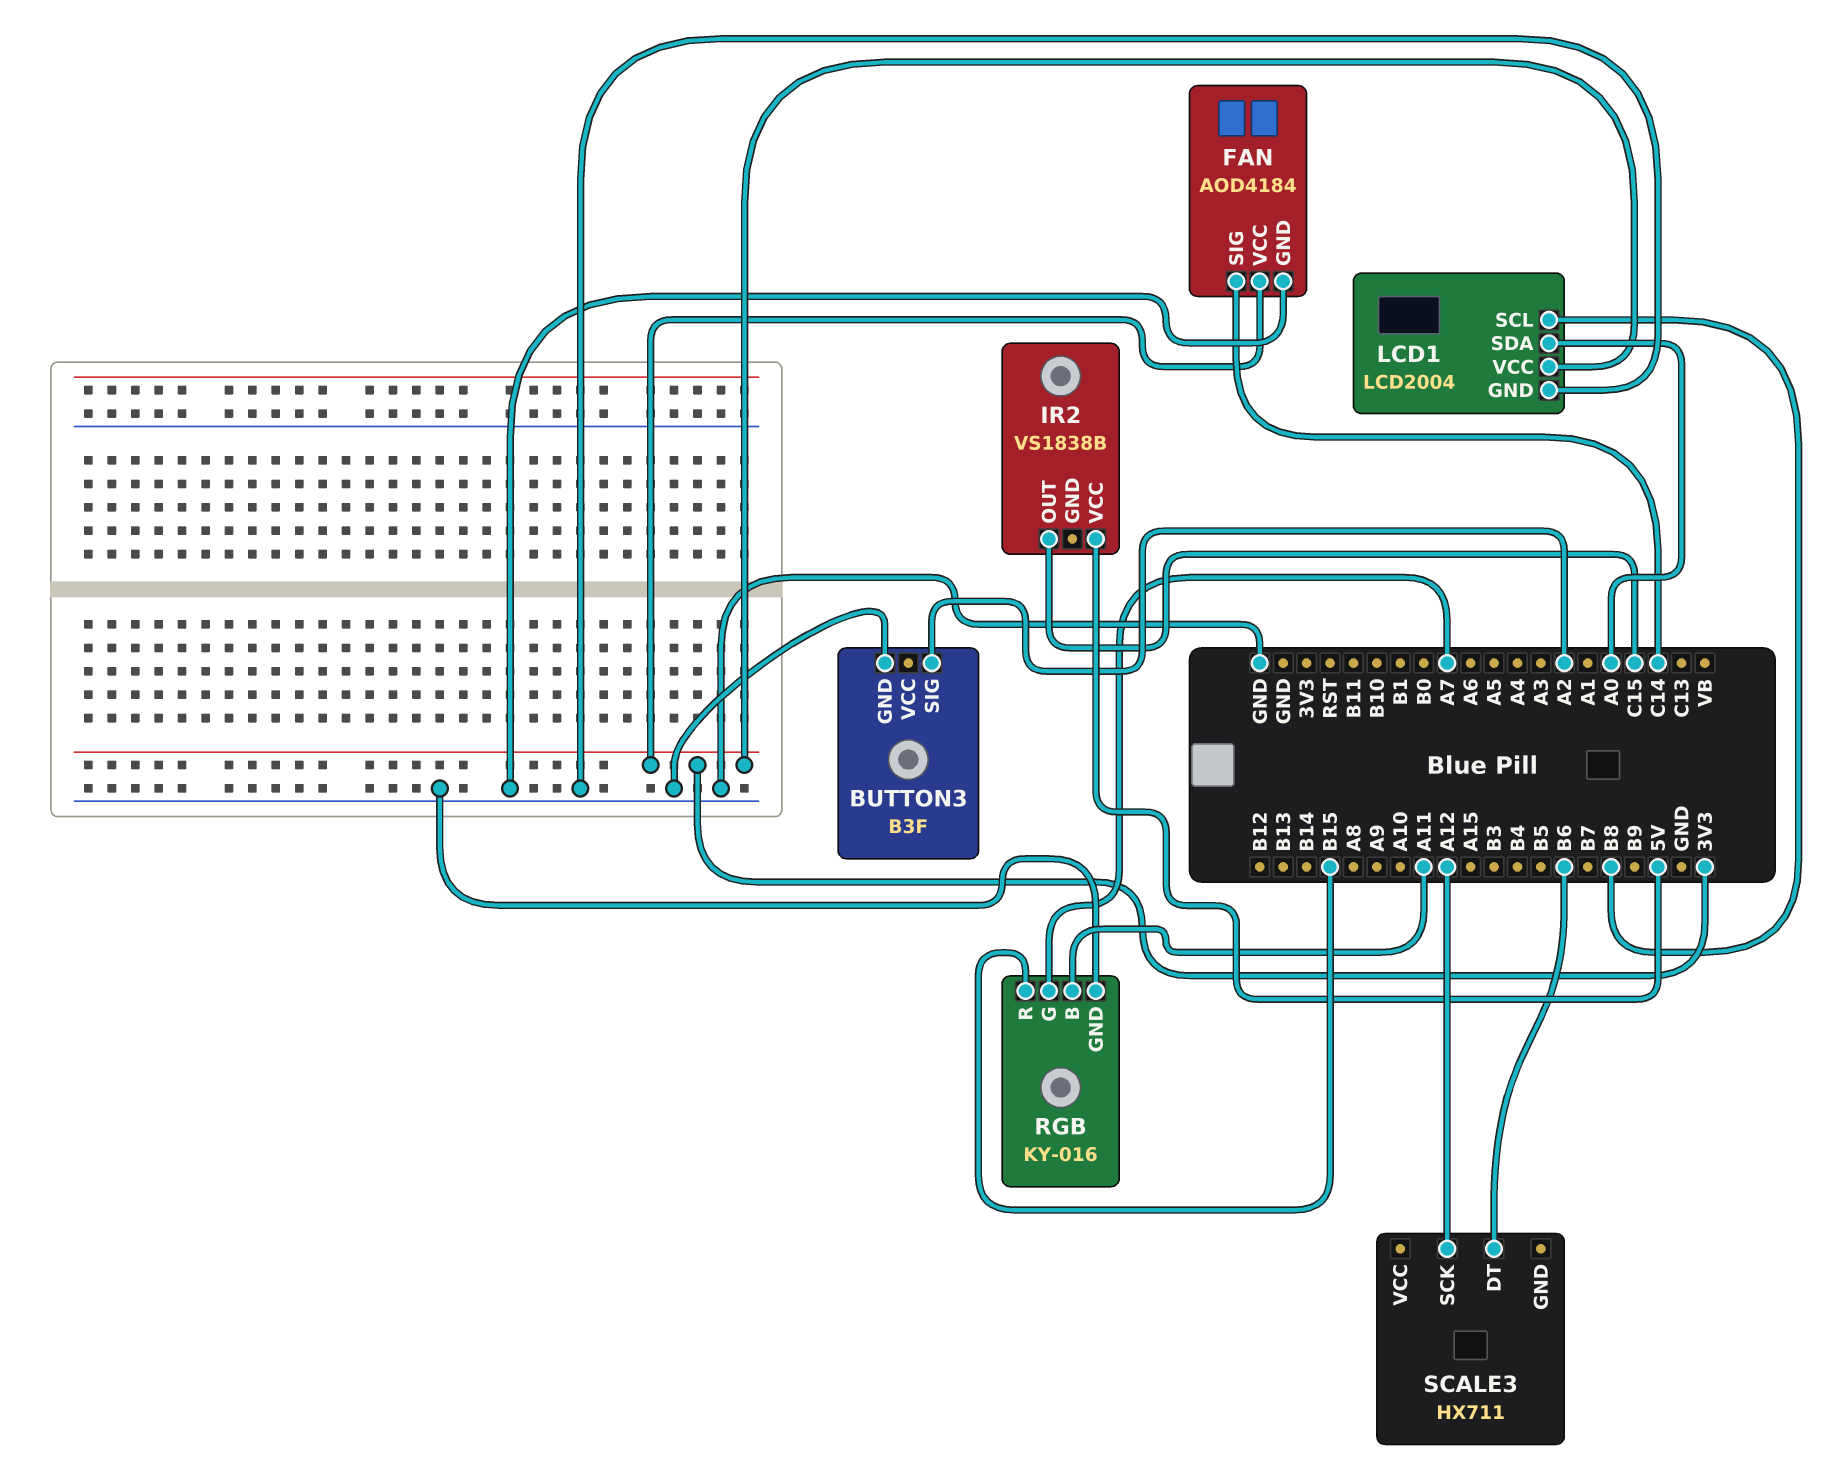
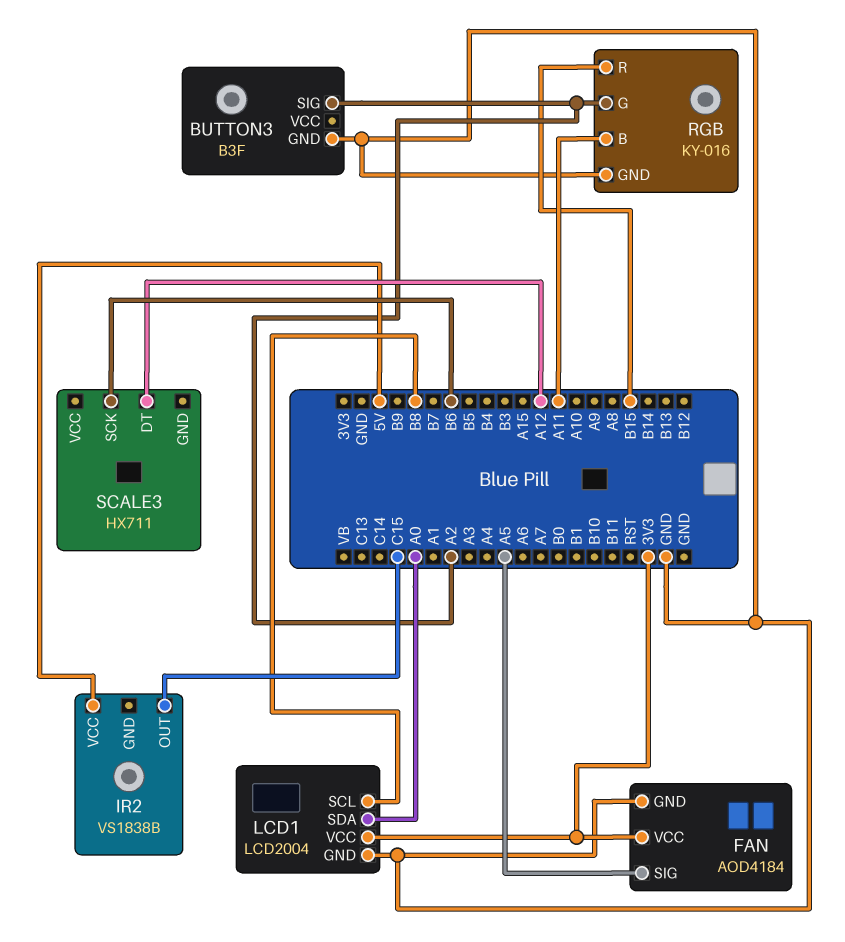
FAN pin SIG: C14 -> A5
RGB pin G: A7 -> A2
SCALE3 pin DT: B6 -> A12
SCALE3 pin SCK: A12 -> B6

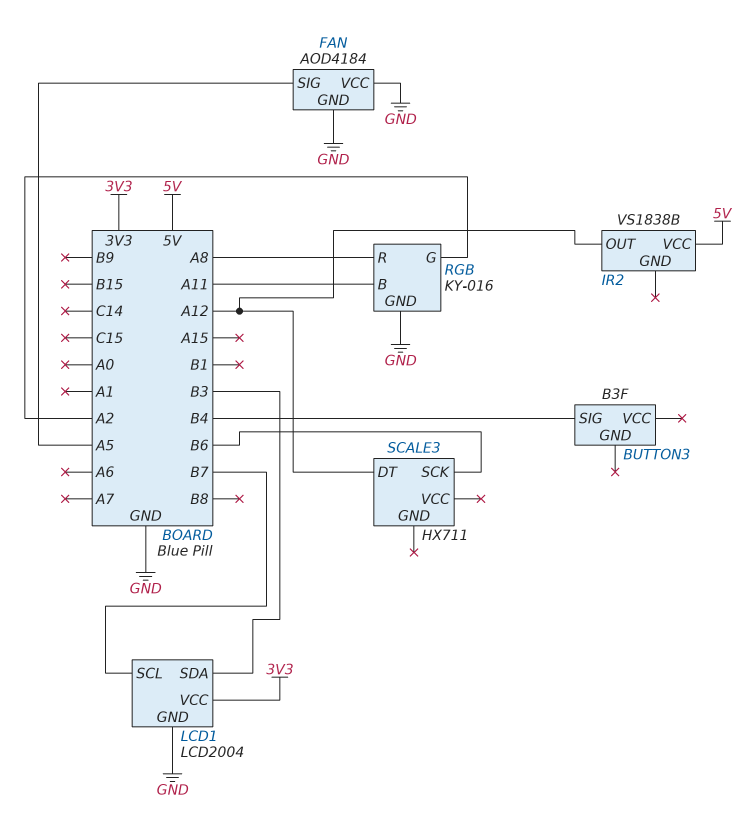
BUTTON3 pin GND: GND -> none
BUTTON3 pin SIG: A2 -> B4
FAN pin VCC: 3V3 -> GND
IR2 pin OUT: C15 -> A12
LCD1 pin SCL: B8 -> B7
LCD1 pin SDA: A0 -> B3
RGB pin R: B15 -> A8

